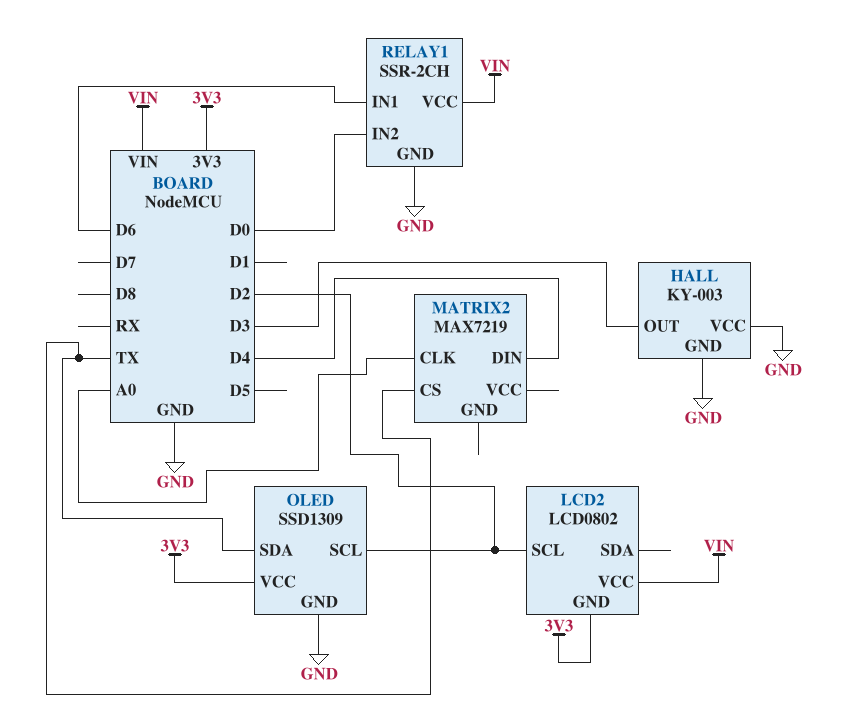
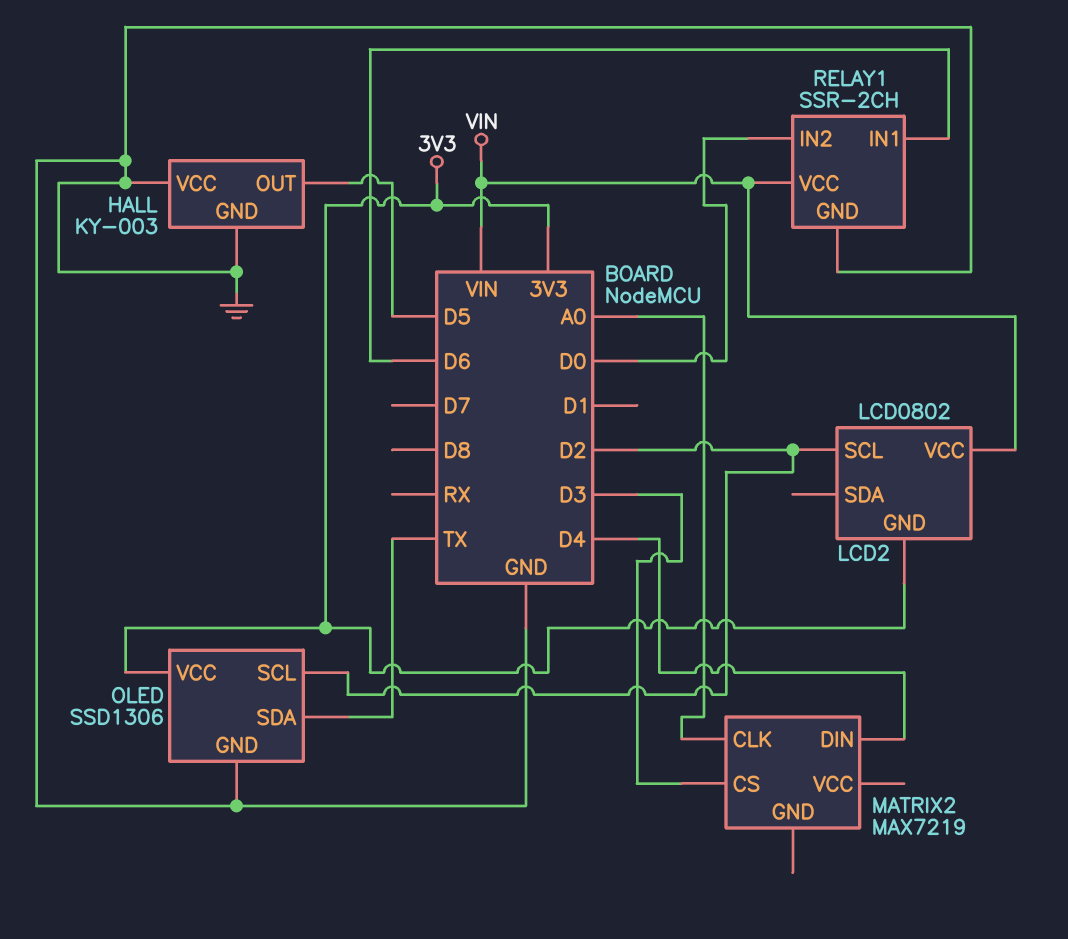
HALL pin OUT: D3 -> D5
MATRIX2 pin CS: TX -> D3
OLED: SSD1309 -> SSD1306

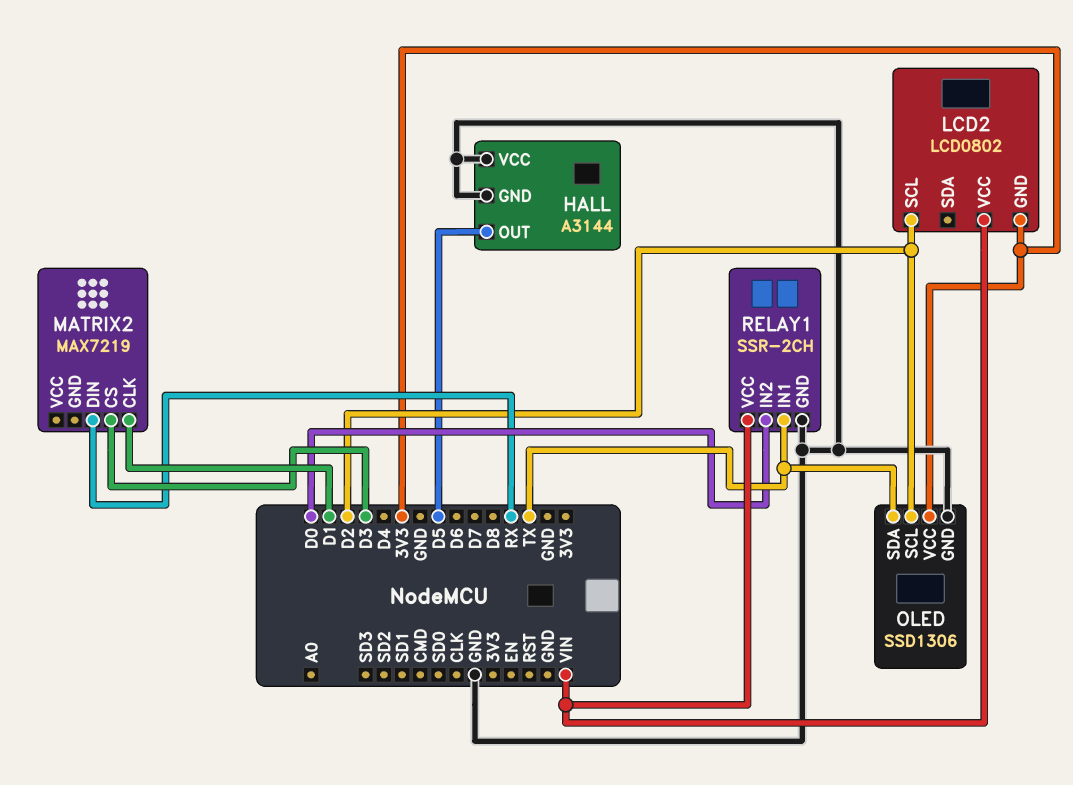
HALL: KY-003 -> A3144
MATRIX2 pin CLK: A0 -> D1
MATRIX2 pin DIN: D4 -> RX
RELAY1 pin IN1: D6 -> TX

